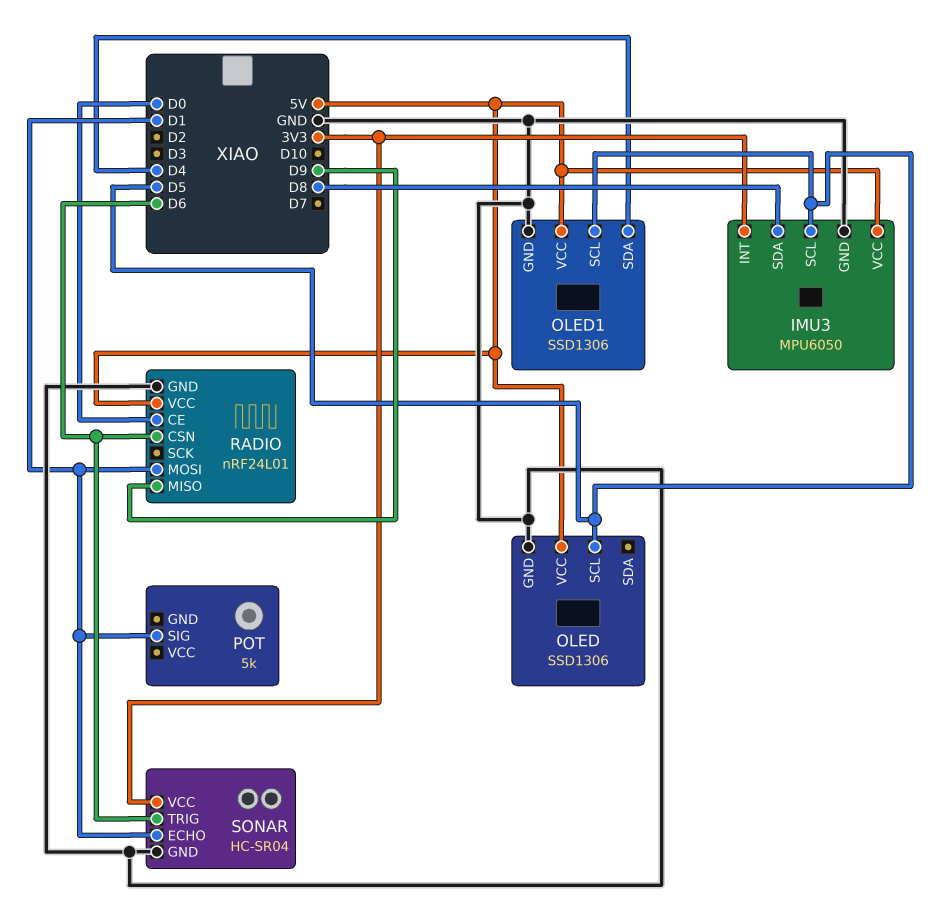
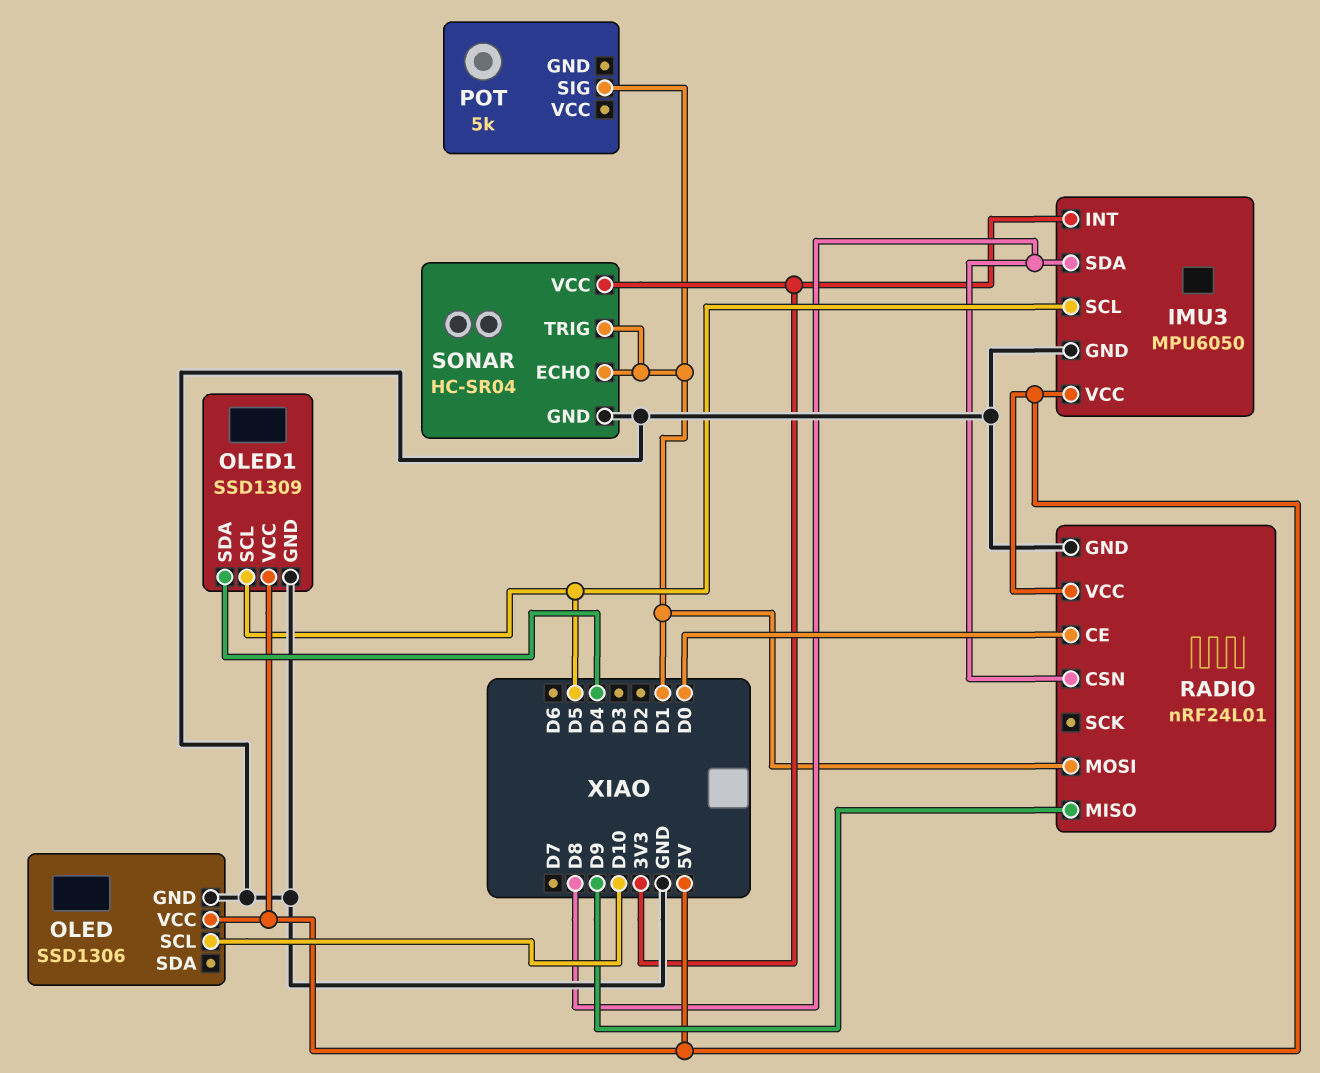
OLED pin SCL: D5 -> D10
OLED1: SSD1306 -> SSD1309
RADIO pin CSN: D6 -> D8
SONAR pin TRIG: D6 -> D1

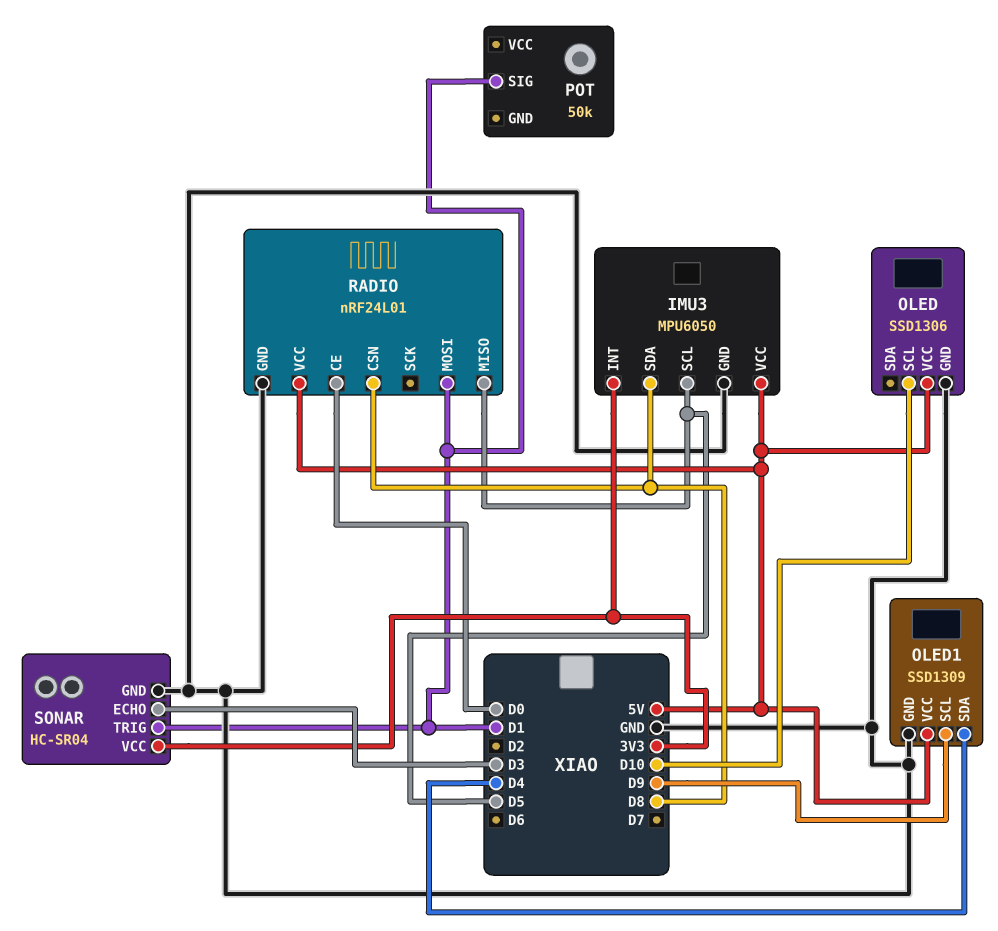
OLED1 pin SCL: D5 -> D9
POT: 5k -> 50k
RADIO pin MISO: D9 -> D5
SONAR pin ECHO: D1 -> D3

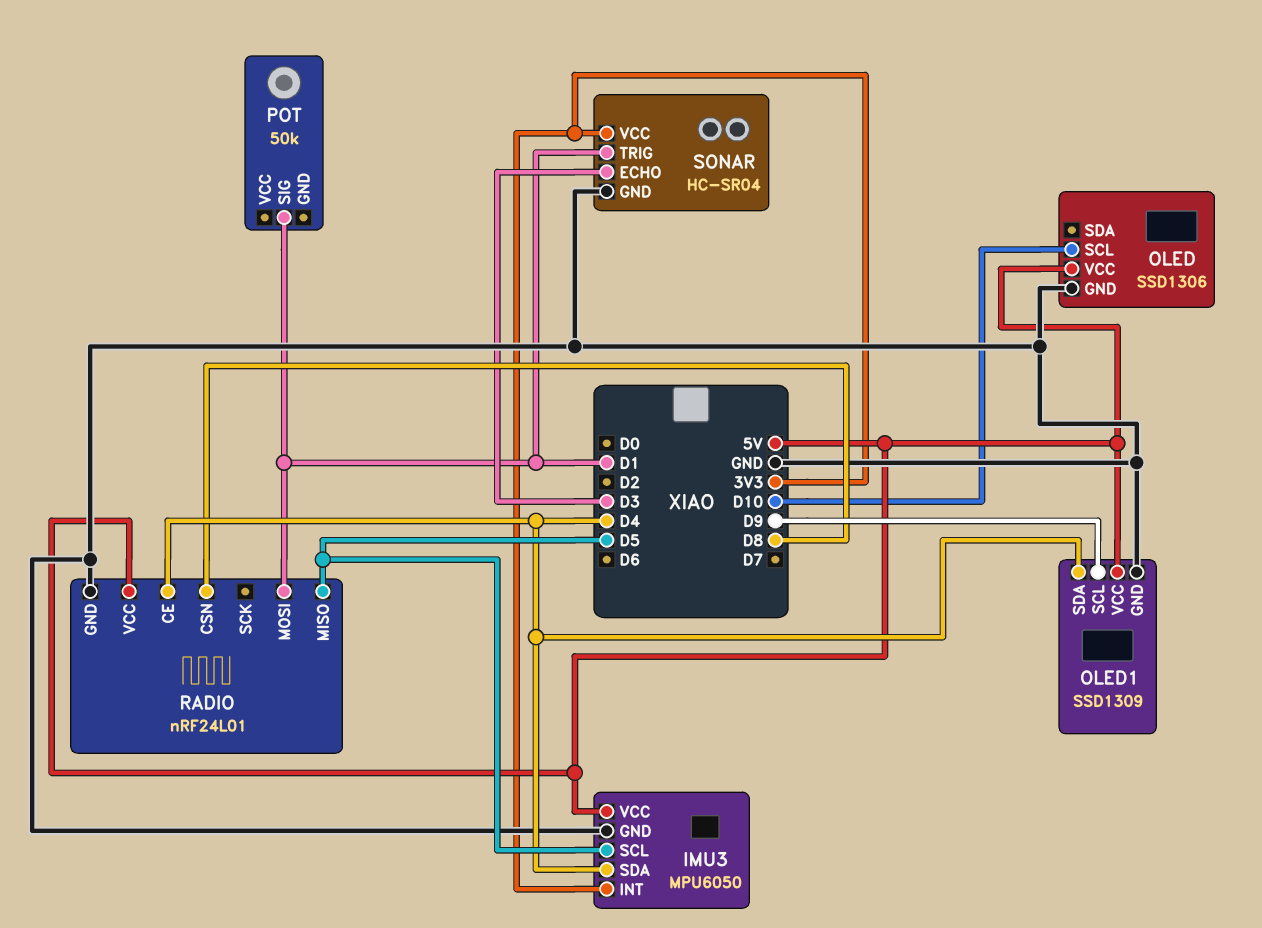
IMU3 pin SDA: D8 -> D4
RADIO pin CE: D0 -> D4

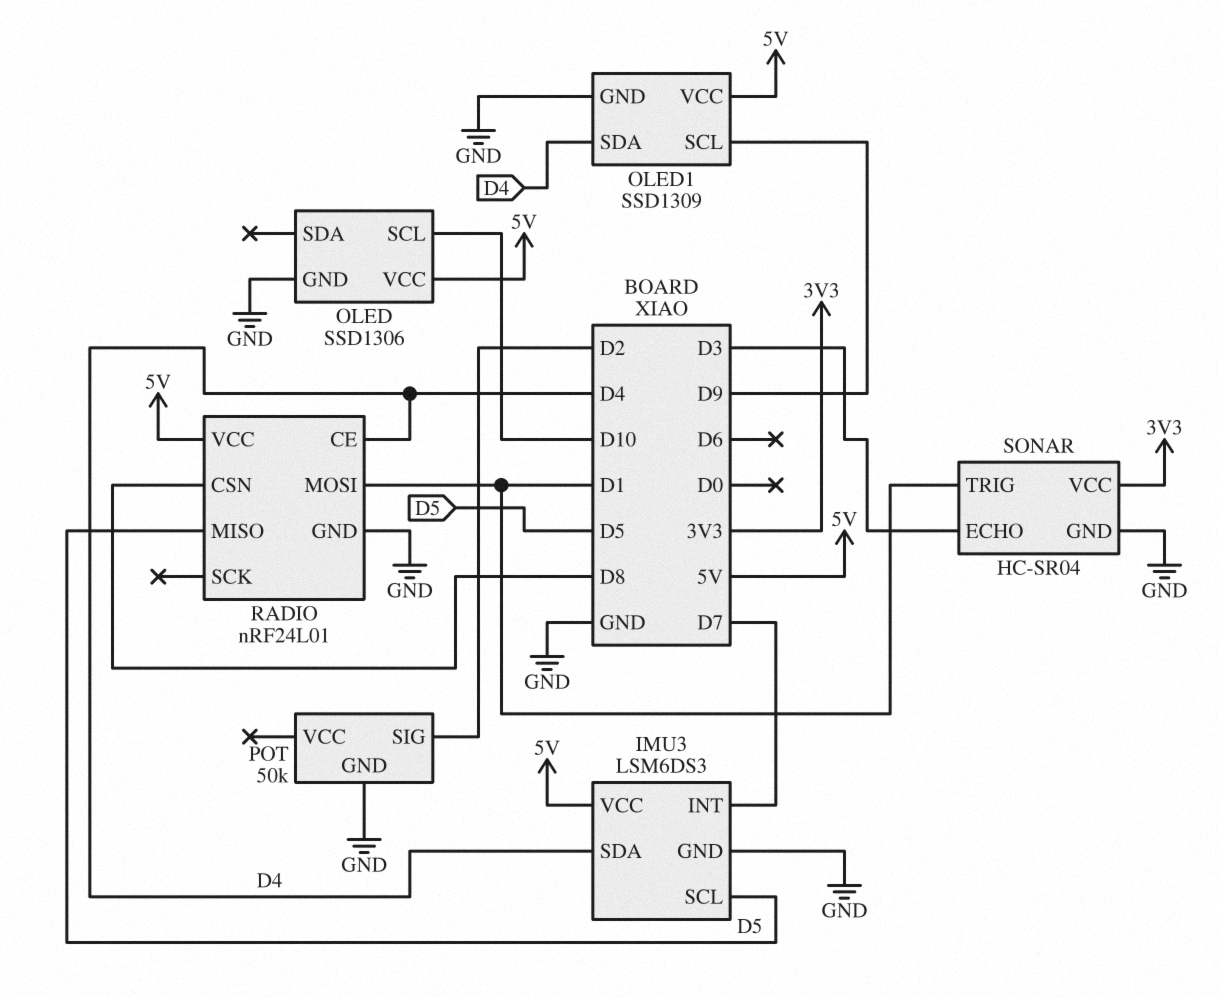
IMU3: MPU6050 -> LSM6DS3
IMU3 pin INT: 3V3 -> D7
POT pin GND: none -> GND
POT pin SIG: D1 -> D2

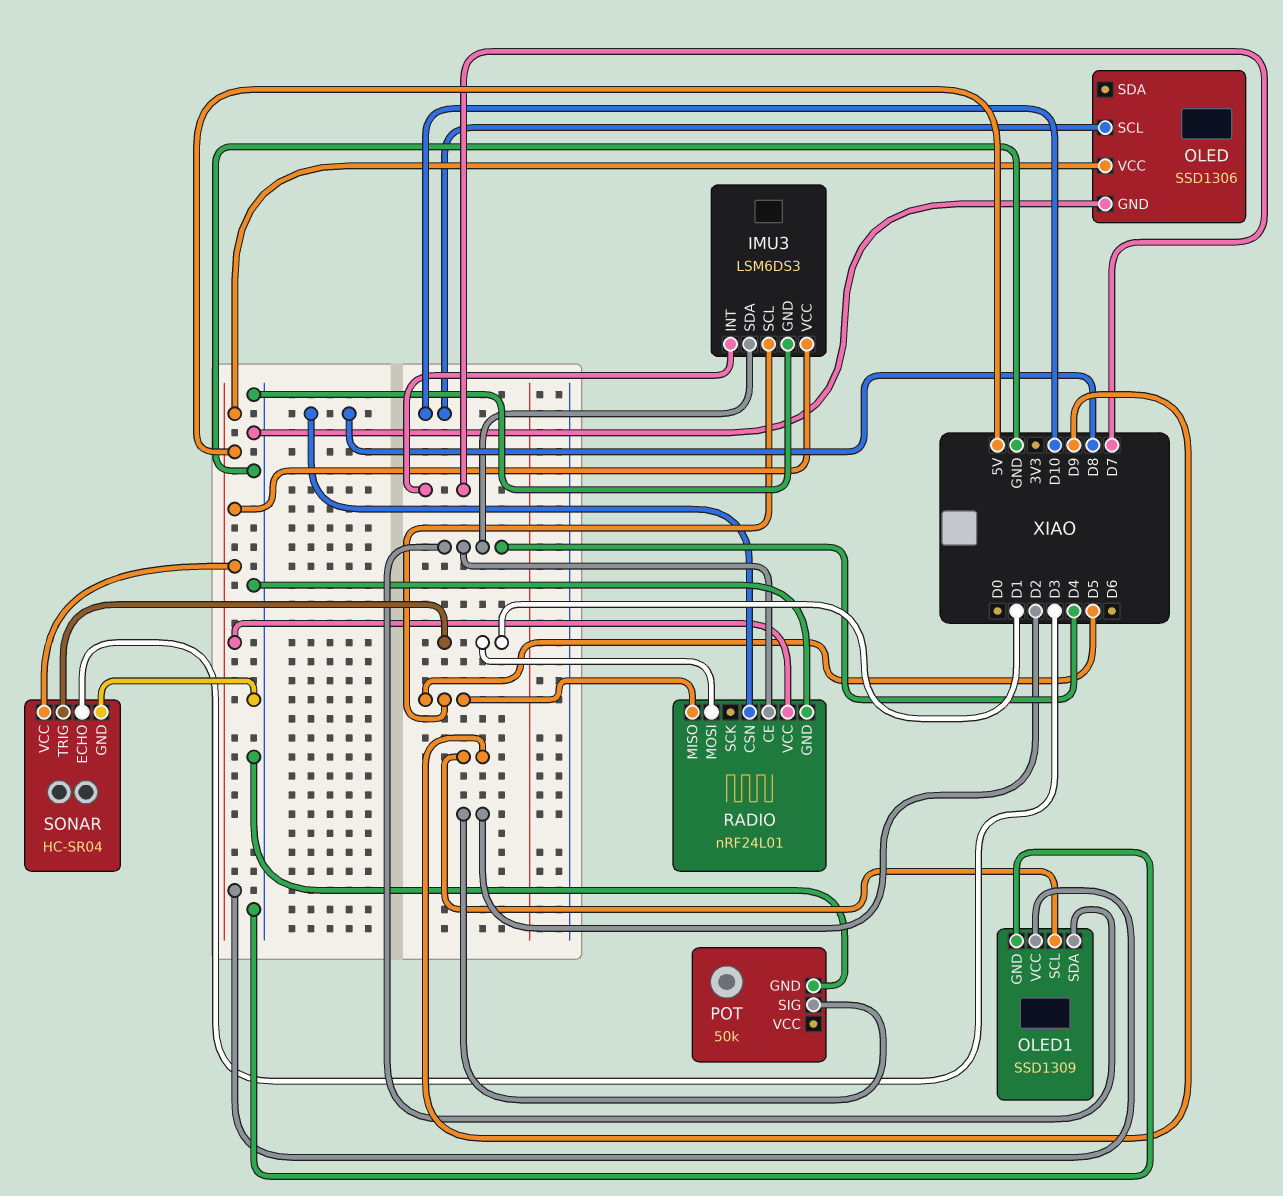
SONAR pin VCC: 3V3 -> 5V

